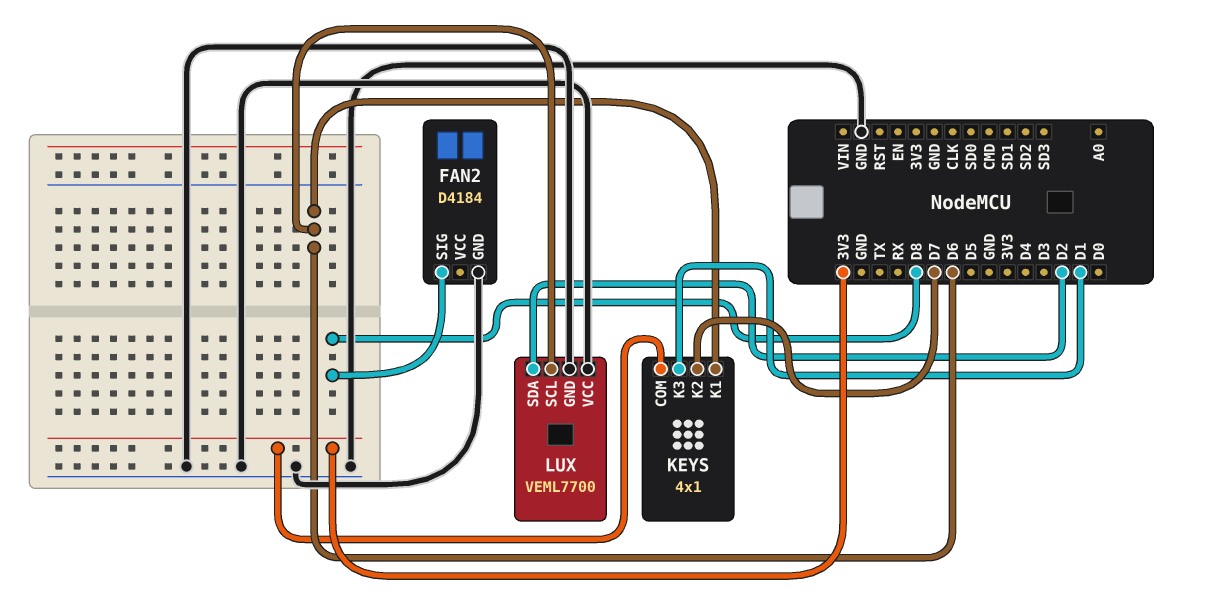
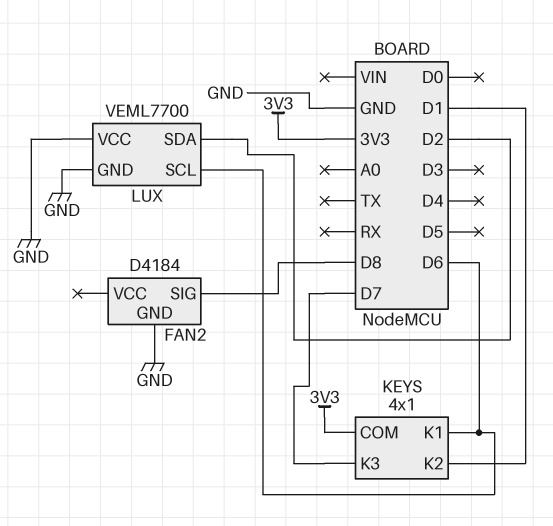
KEYS pin K2: D7 -> D1
KEYS pin K3: D1 -> D7

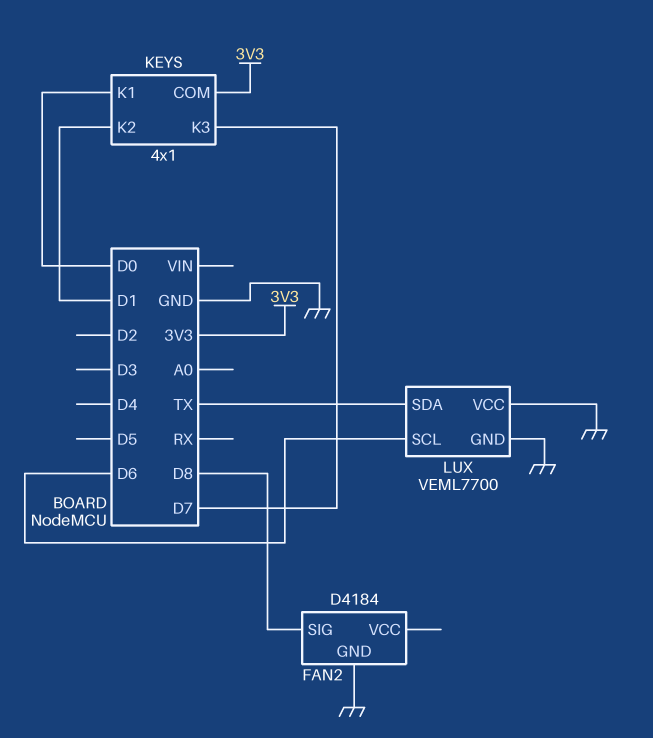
KEYS pin K1: D6 -> D0
LUX pin SDA: D2 -> TX

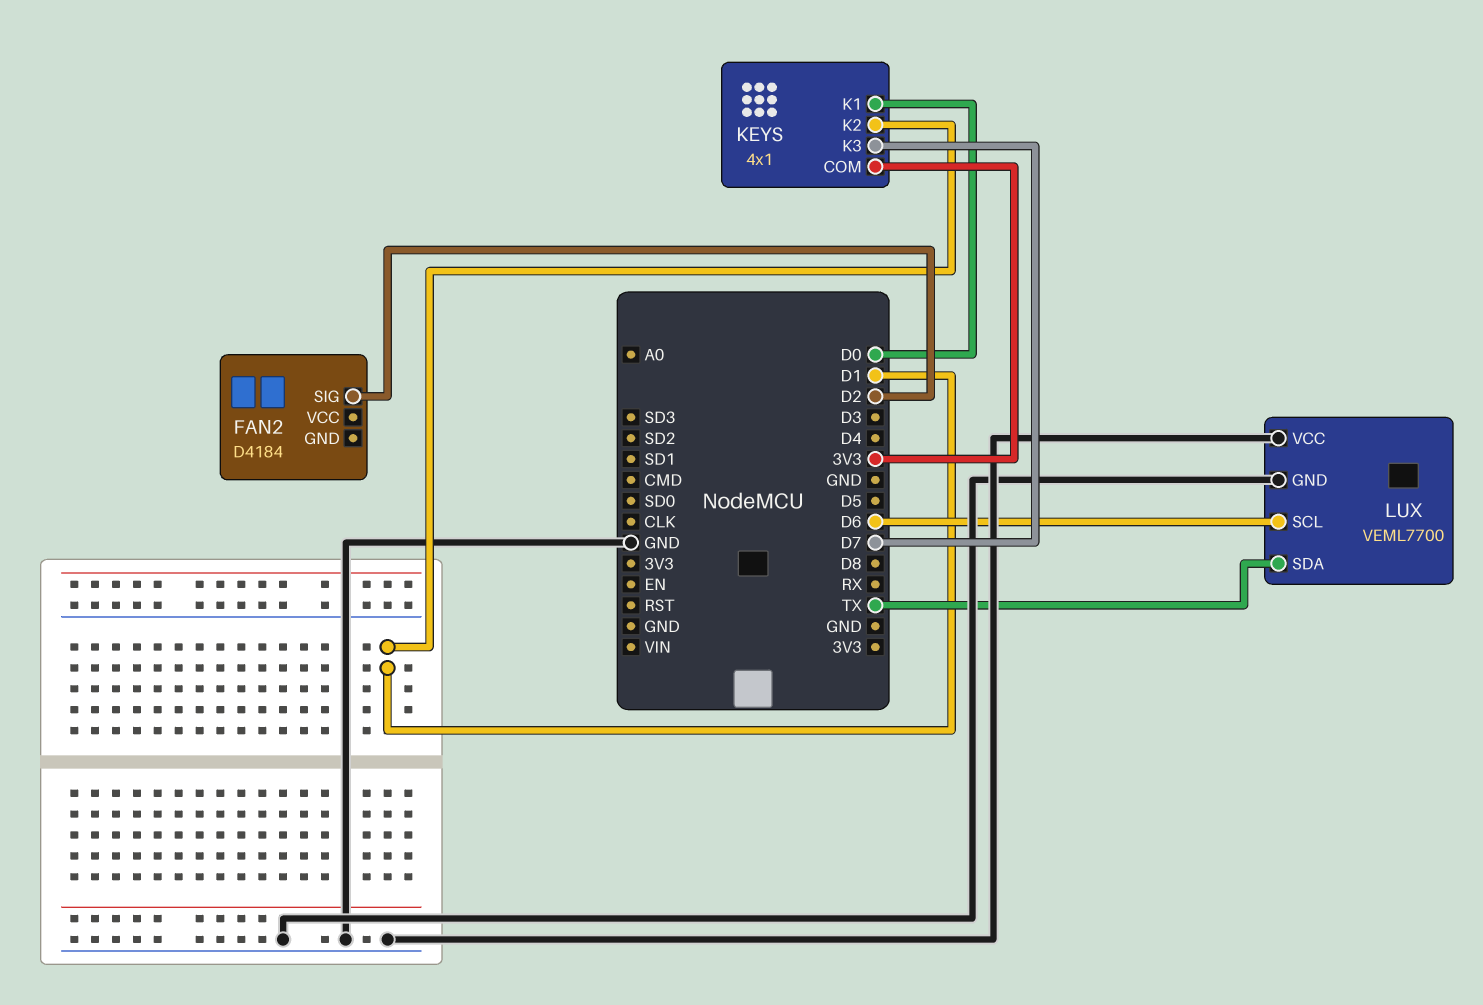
FAN2 pin GND: GND -> none
FAN2 pin SIG: D8 -> D2

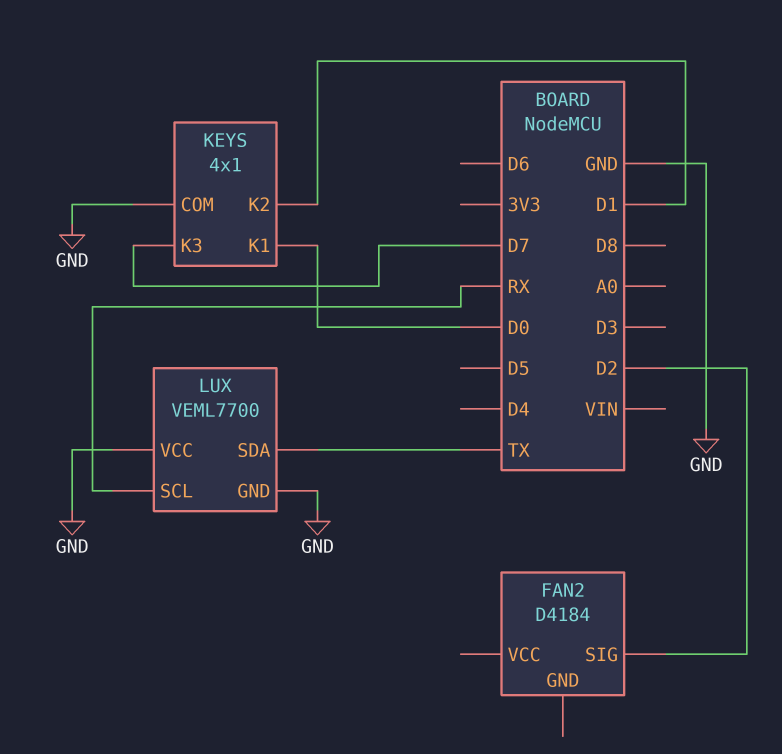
KEYS pin COM: 3V3 -> GND
LUX pin SCL: D6 -> RX

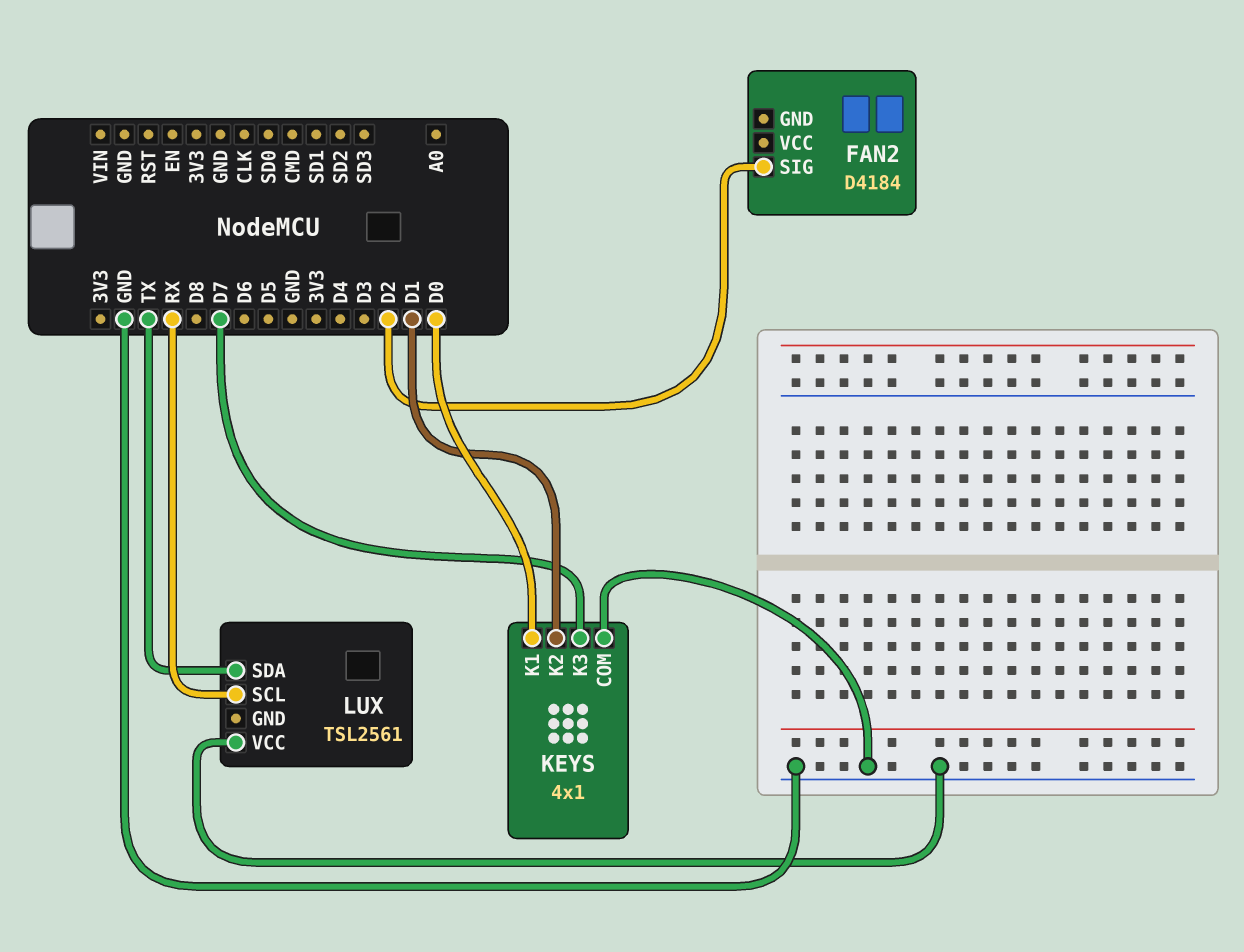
LUX: VEML7700 -> TSL2561
LUX pin GND: GND -> none

